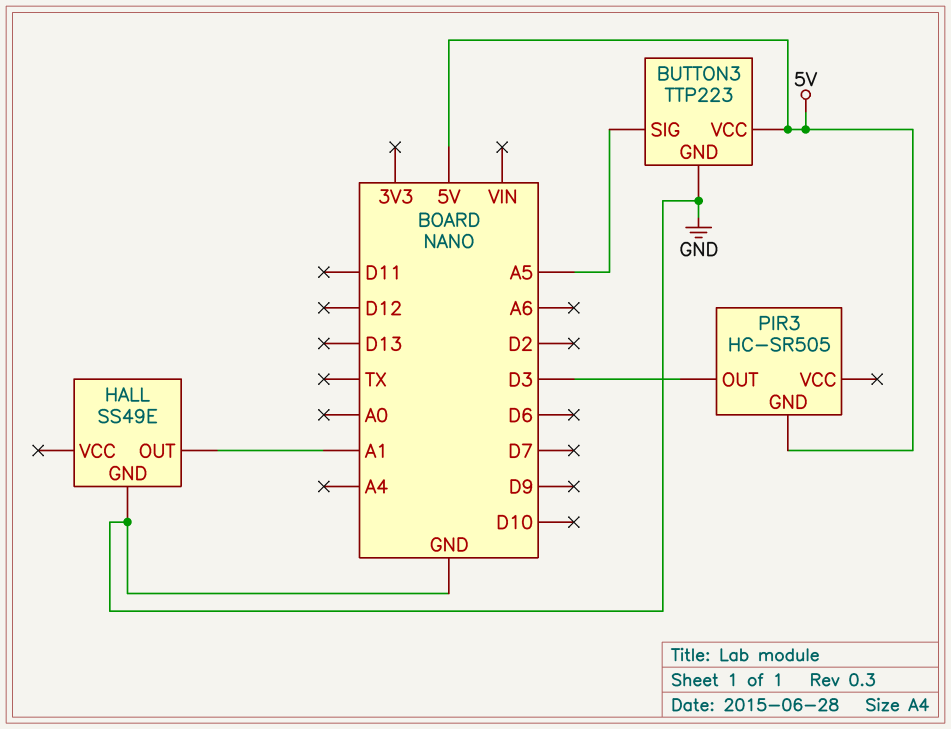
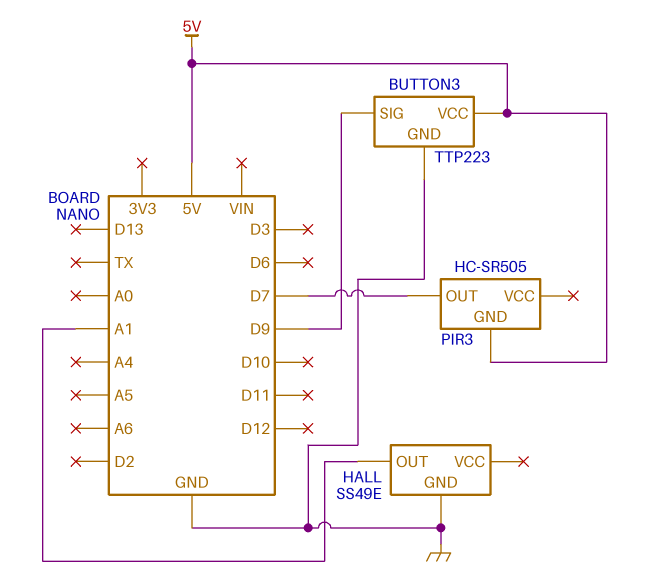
BUTTON3 pin SIG: A5 -> D9
PIR3 pin OUT: D3 -> D7

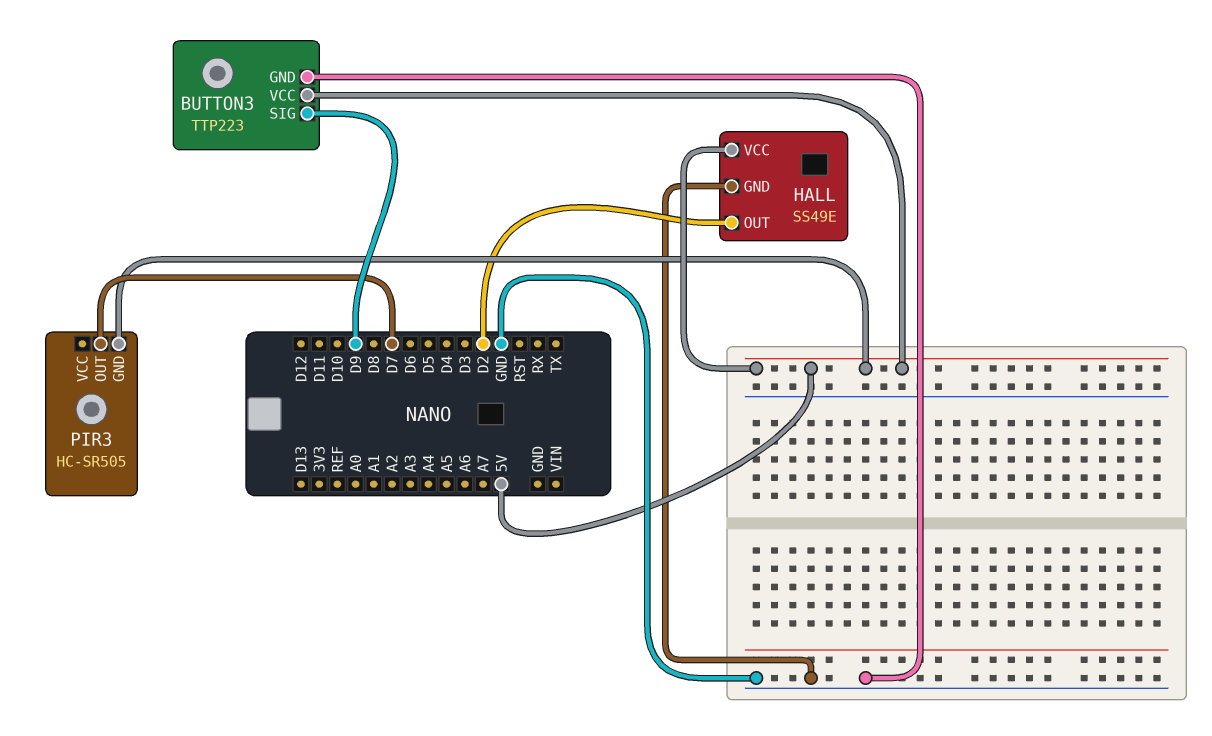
HALL pin OUT: A1 -> D2
HALL pin VCC: none -> 5V

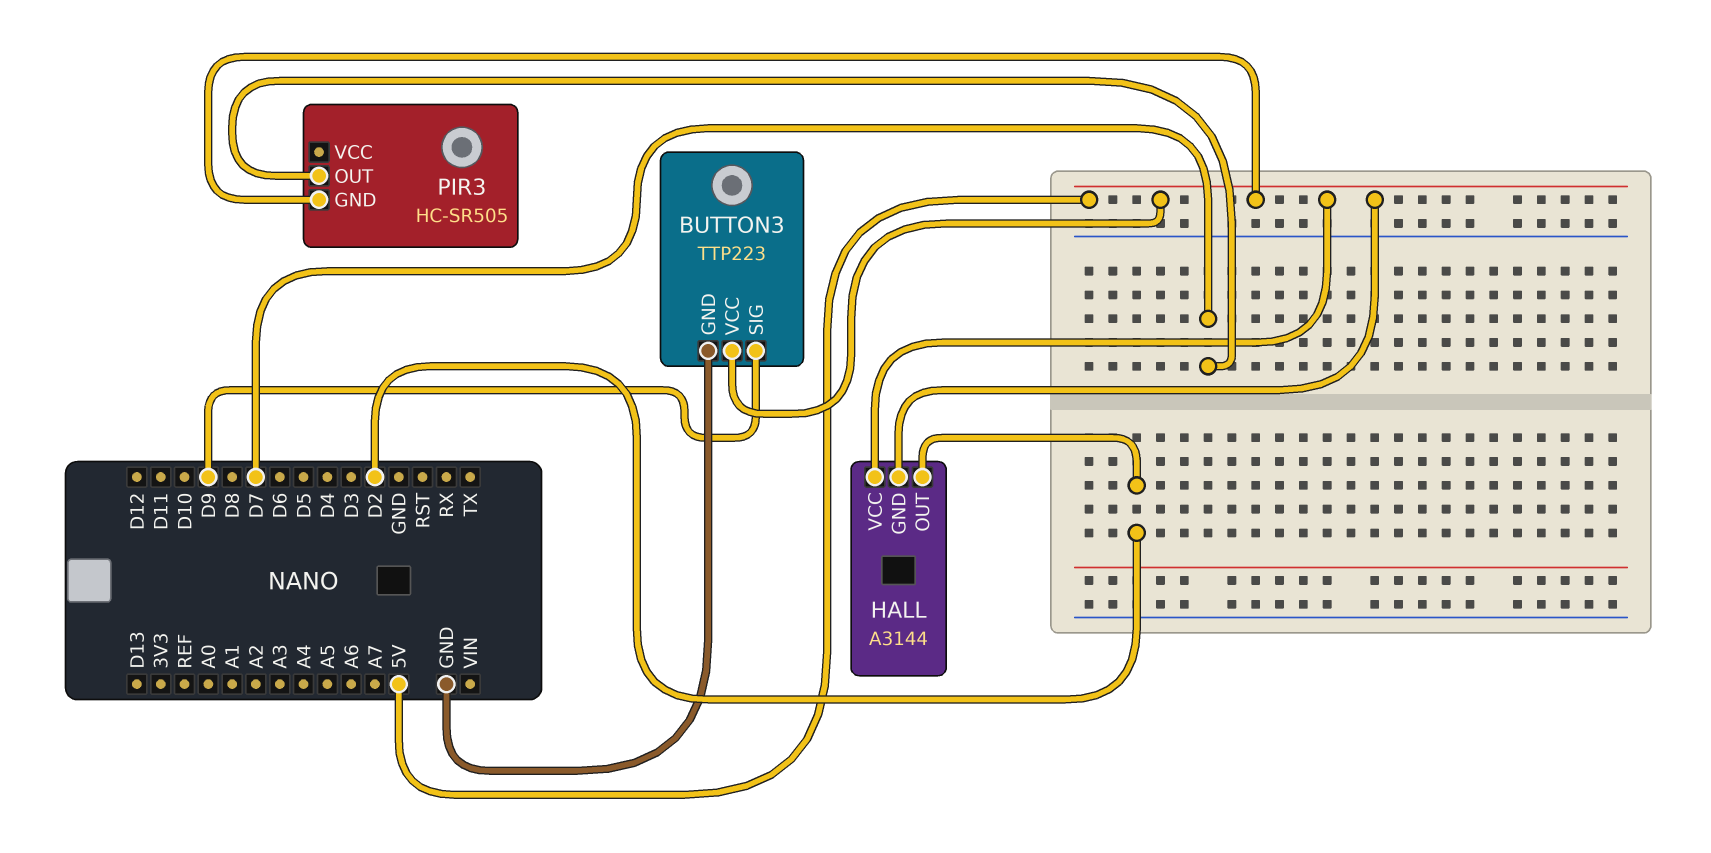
HALL: SS49E -> A3144
HALL pin GND: GND -> 5V

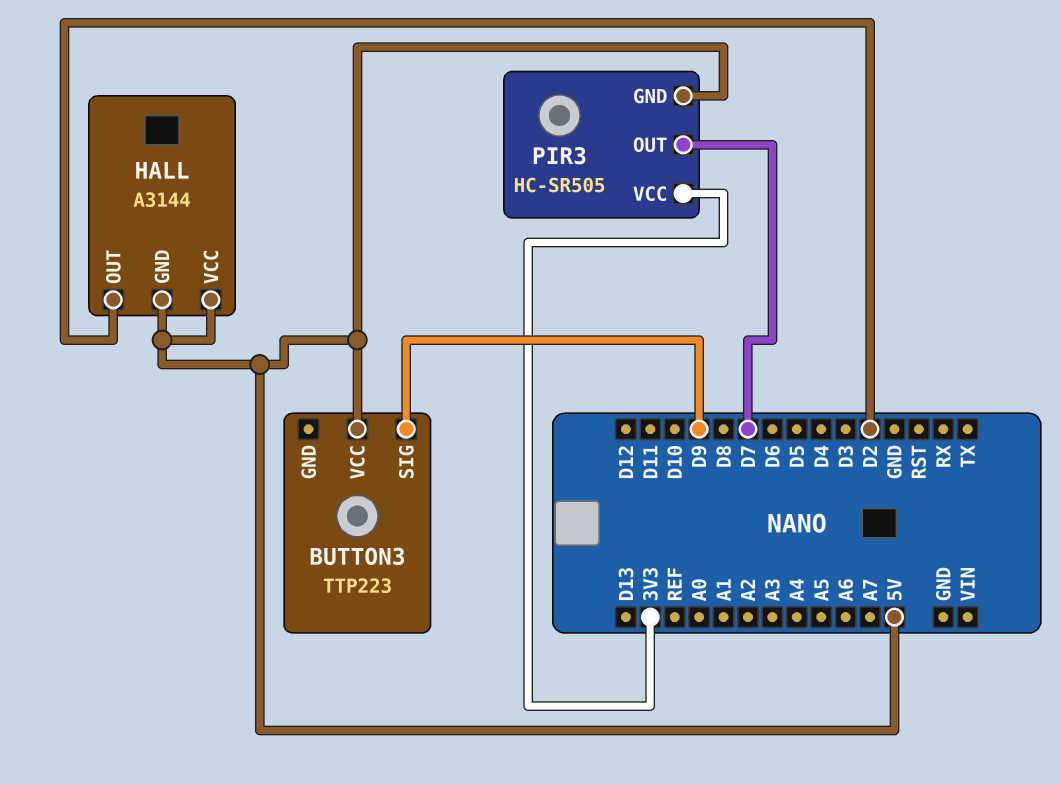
BUTTON3 pin GND: GND -> none
PIR3 pin VCC: none -> 3V3

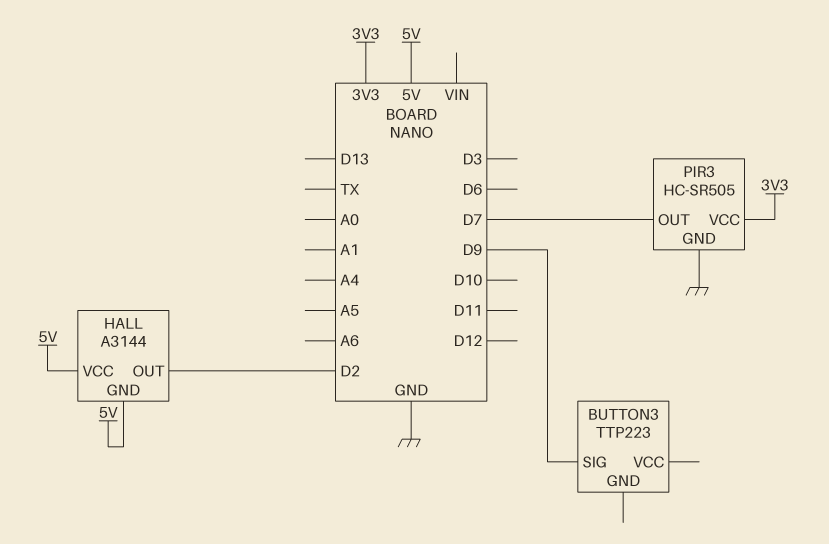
BUTTON3 pin VCC: 5V -> none
PIR3 pin GND: 5V -> GND

